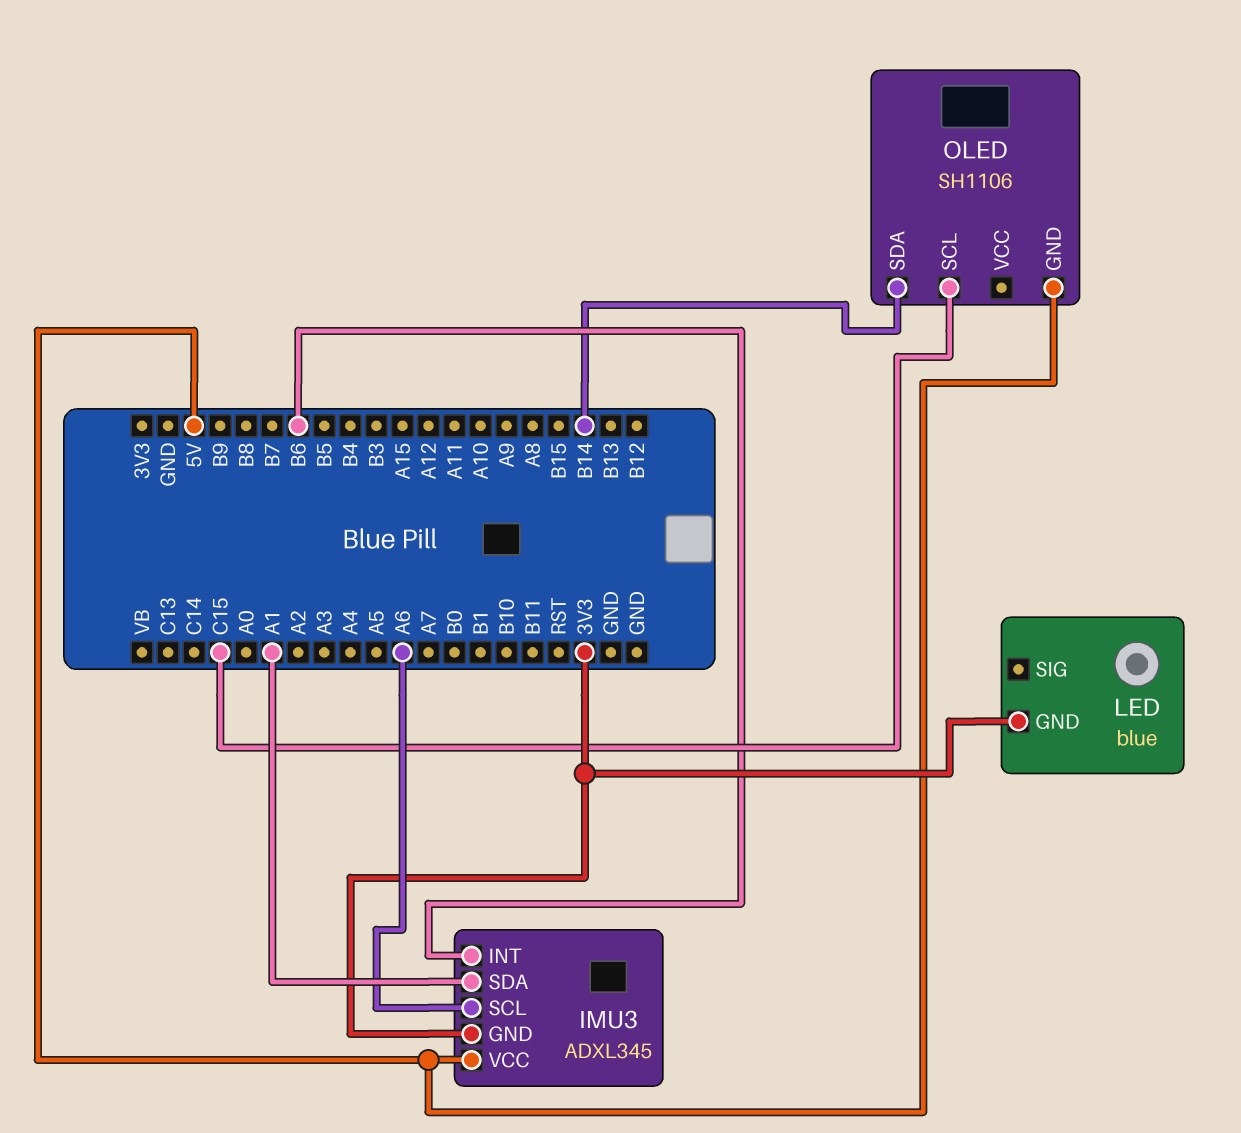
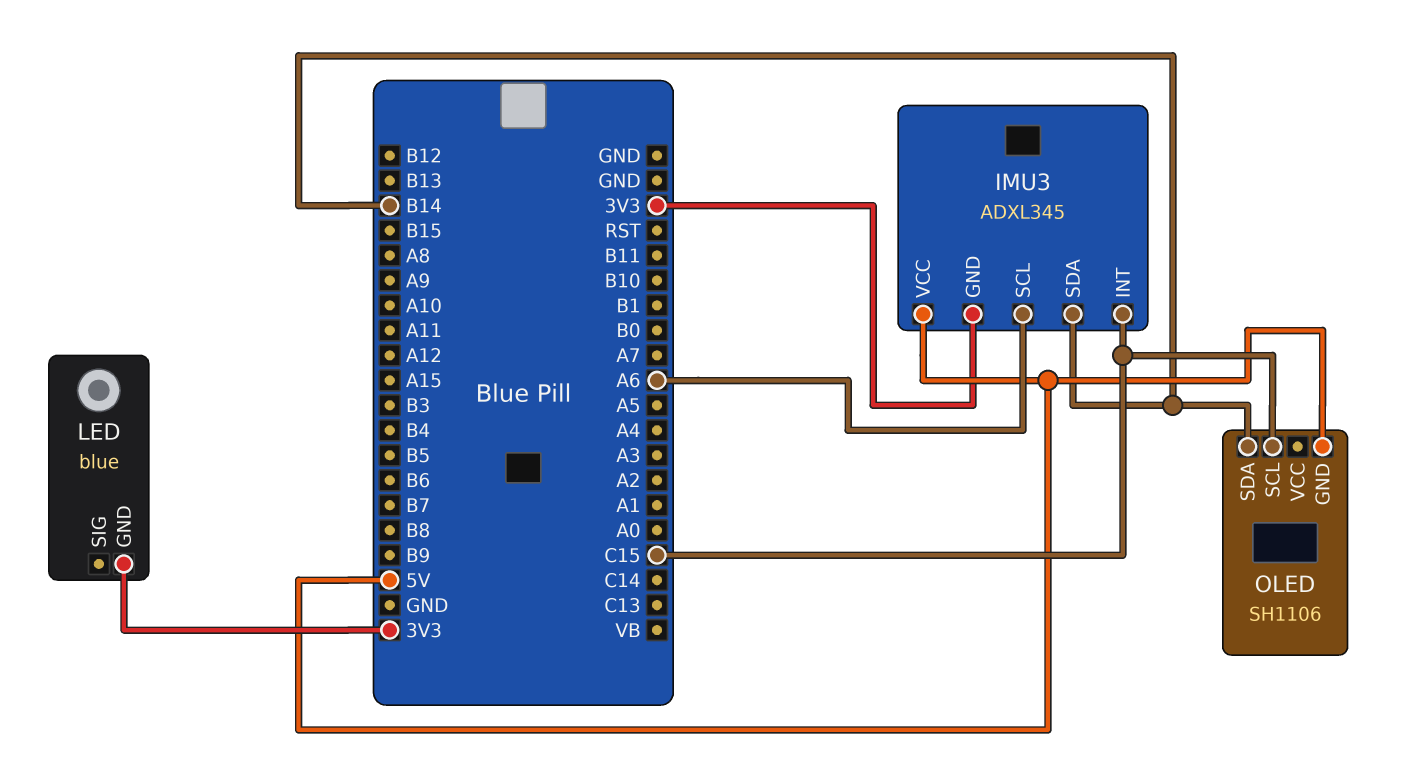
IMU3 pin INT: B6 -> C15
IMU3 pin SDA: A1 -> B14

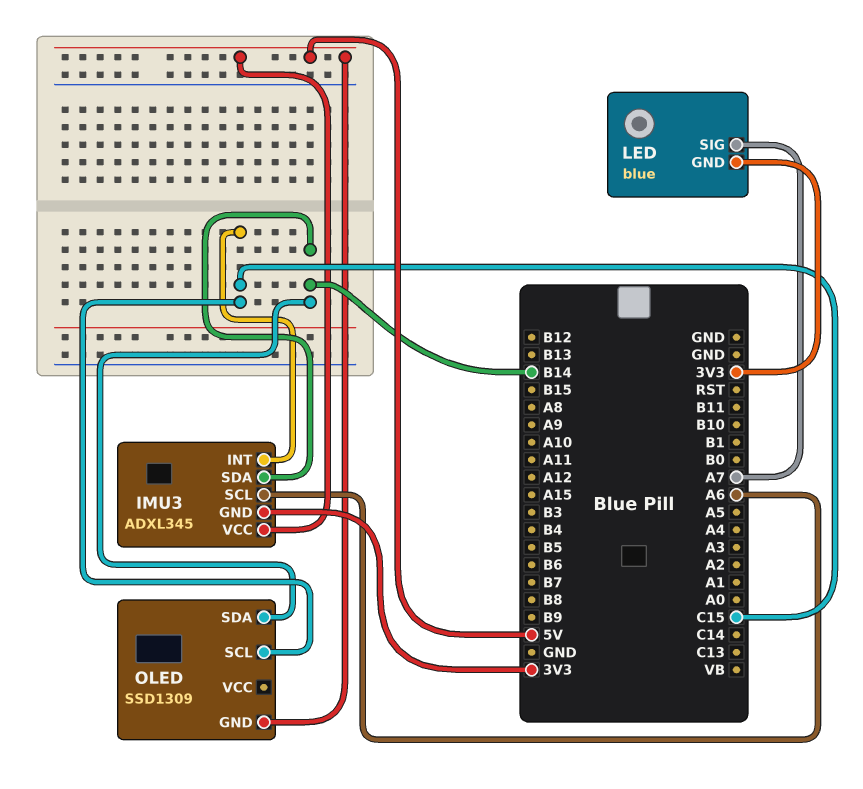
LED pin SIG: none -> A7
OLED: SH1106 -> SSD1309

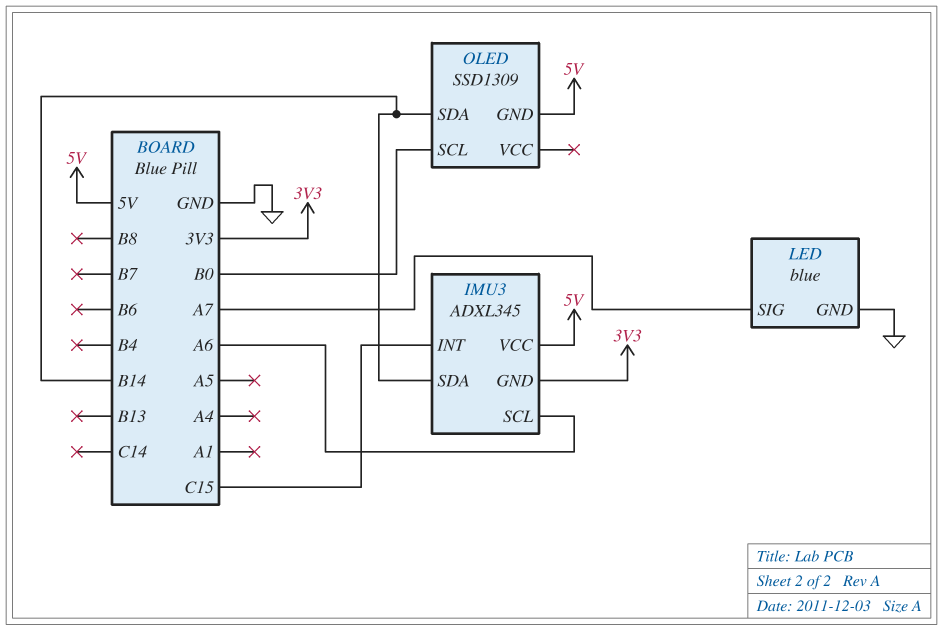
LED pin GND: 3V3 -> GND
OLED pin SCL: C15 -> B0

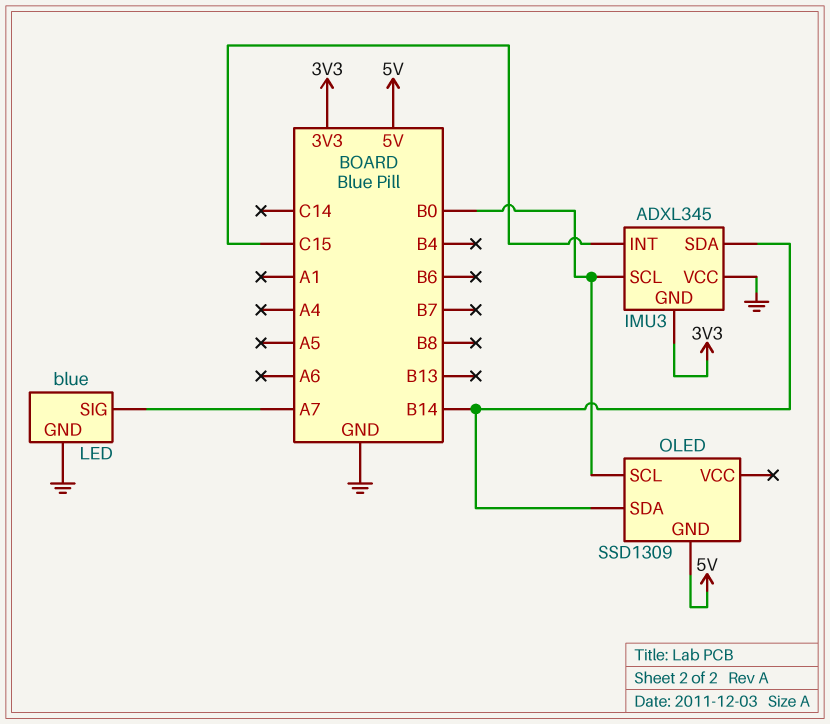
IMU3 pin SCL: A6 -> B0
IMU3 pin VCC: 5V -> GND

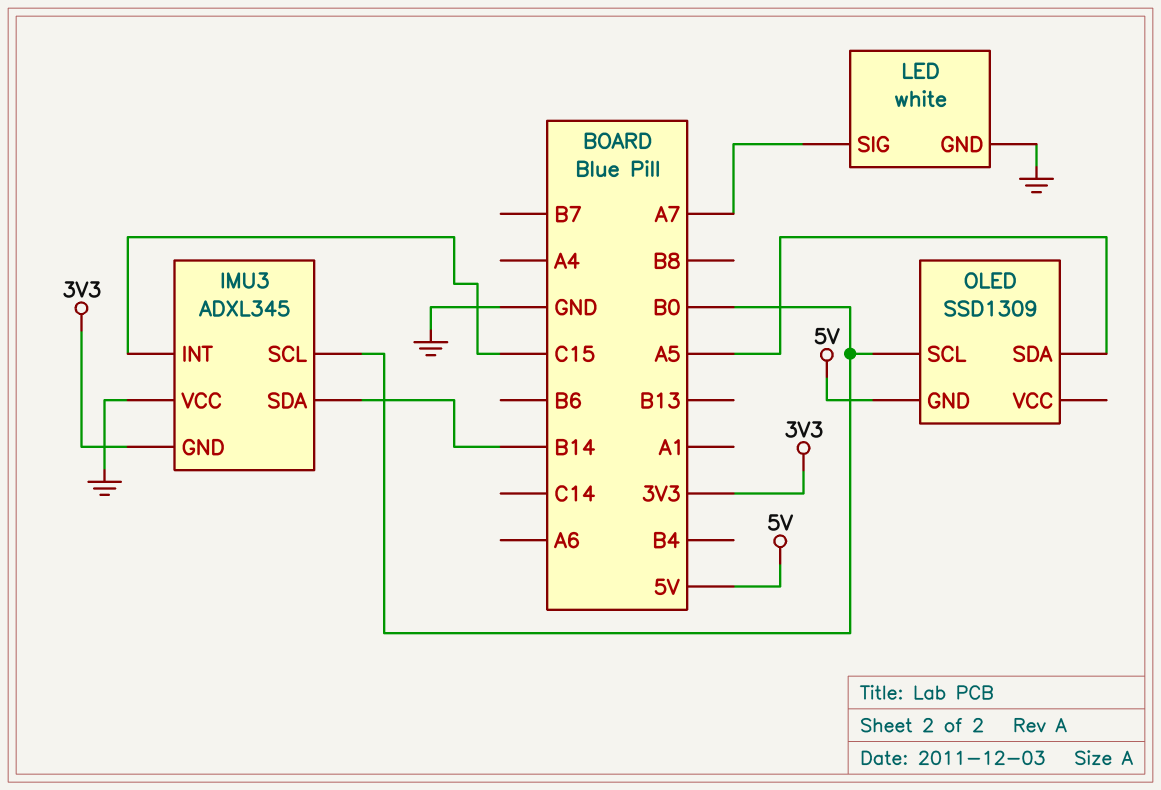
LED: blue -> white
OLED pin SDA: B14 -> A5

